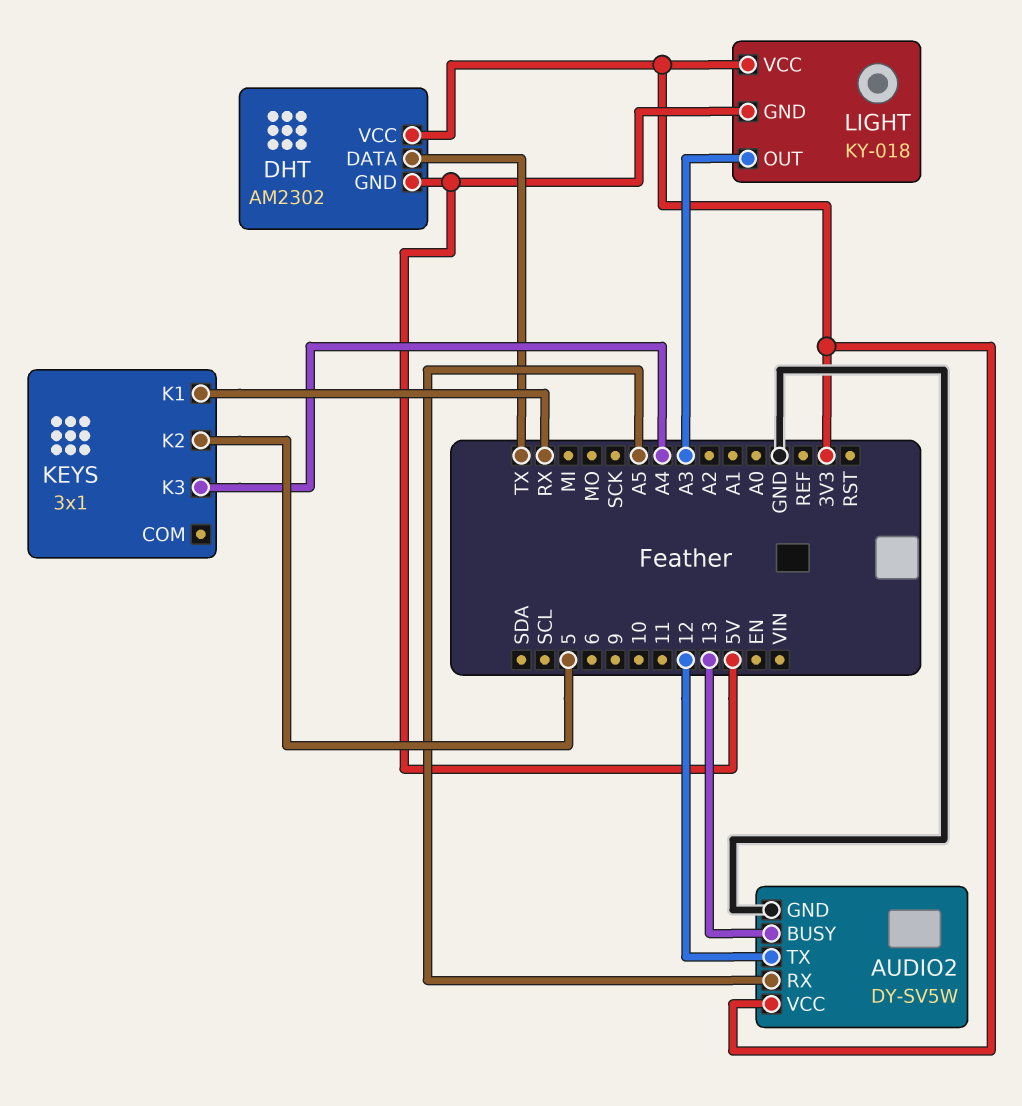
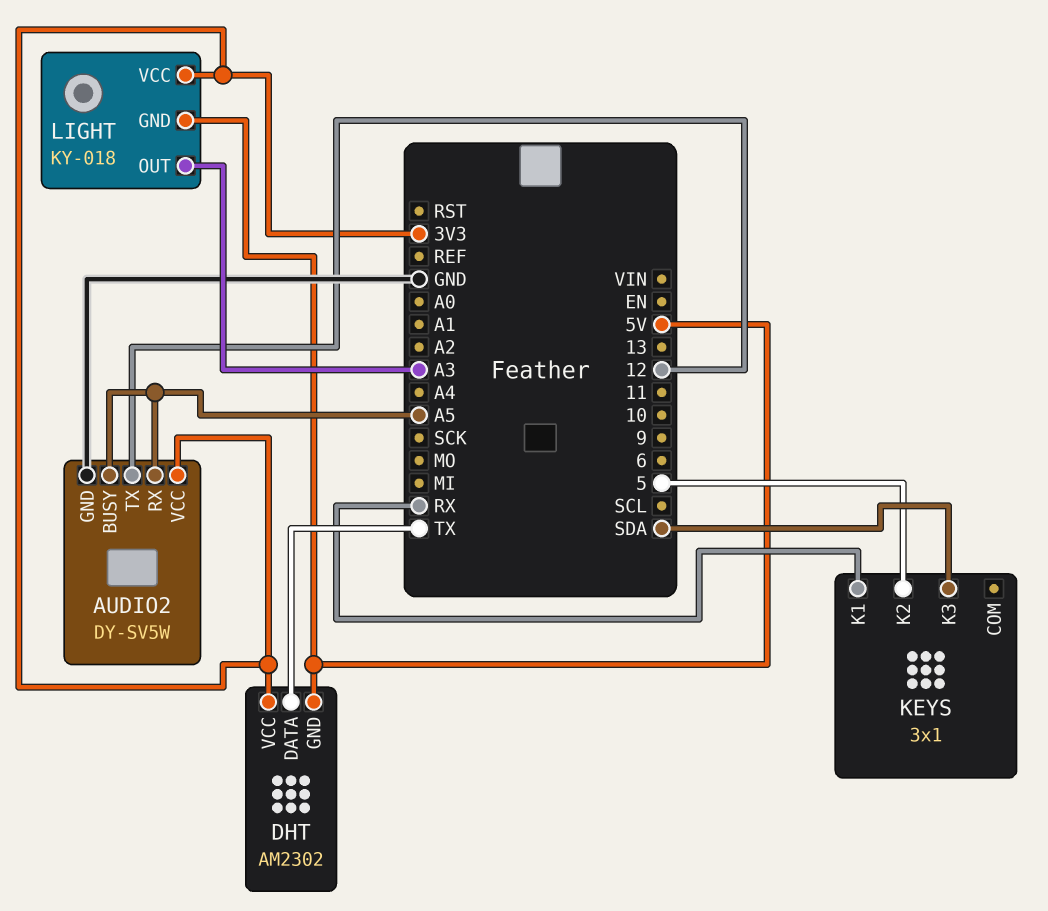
AUDIO2 pin BUSY: 13 -> A5
KEYS pin K3: A4 -> SDA

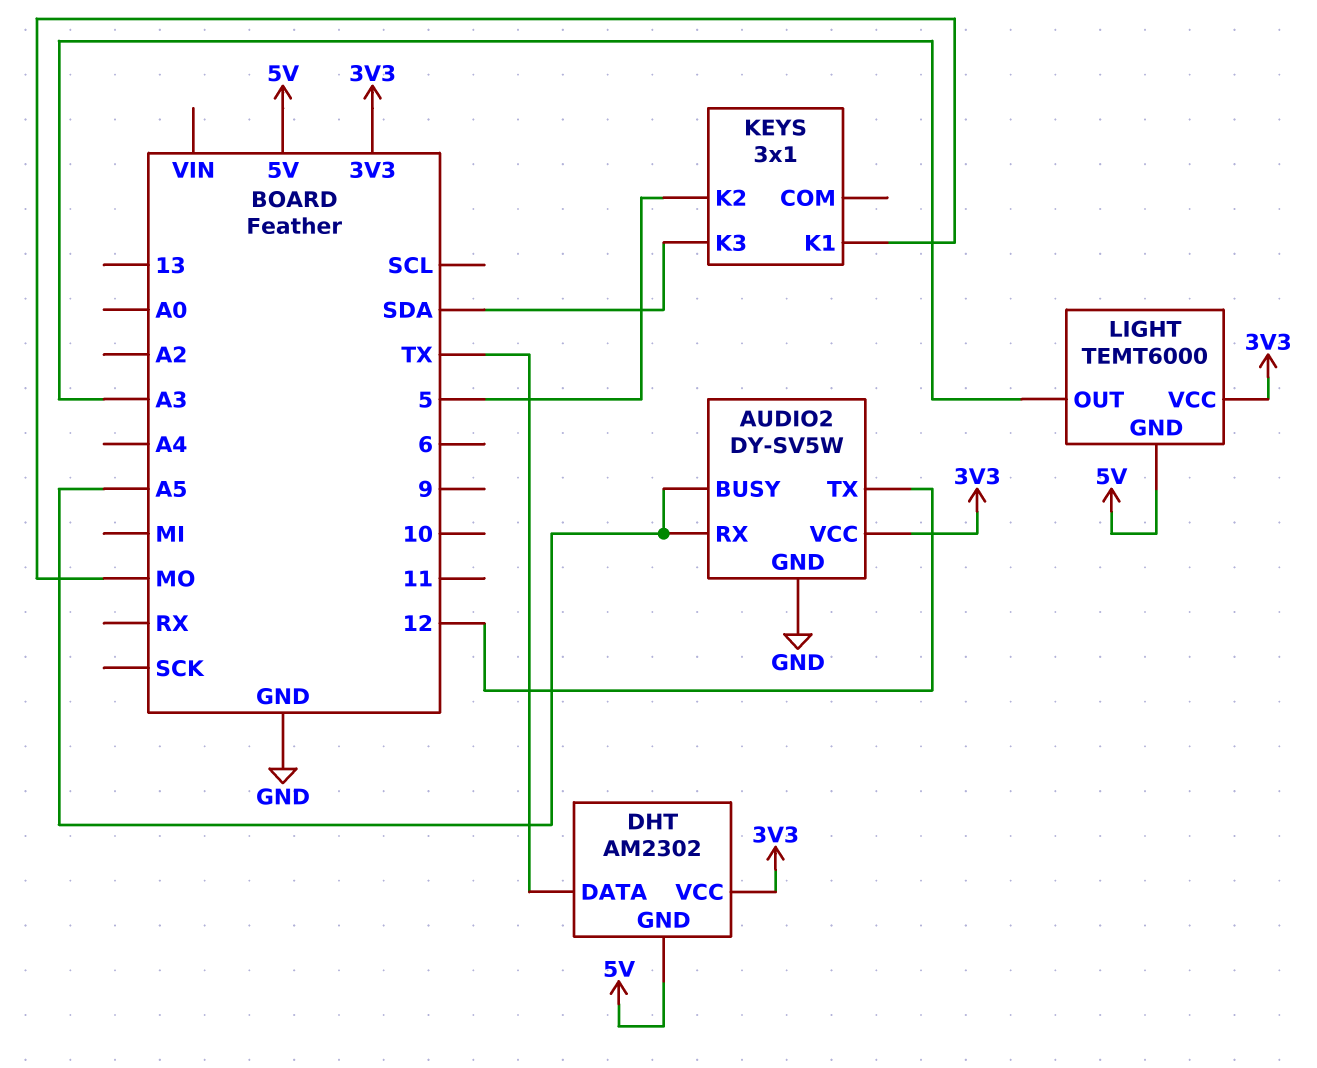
KEYS pin K1: RX -> MO
LIGHT: KY-018 -> TEMT6000

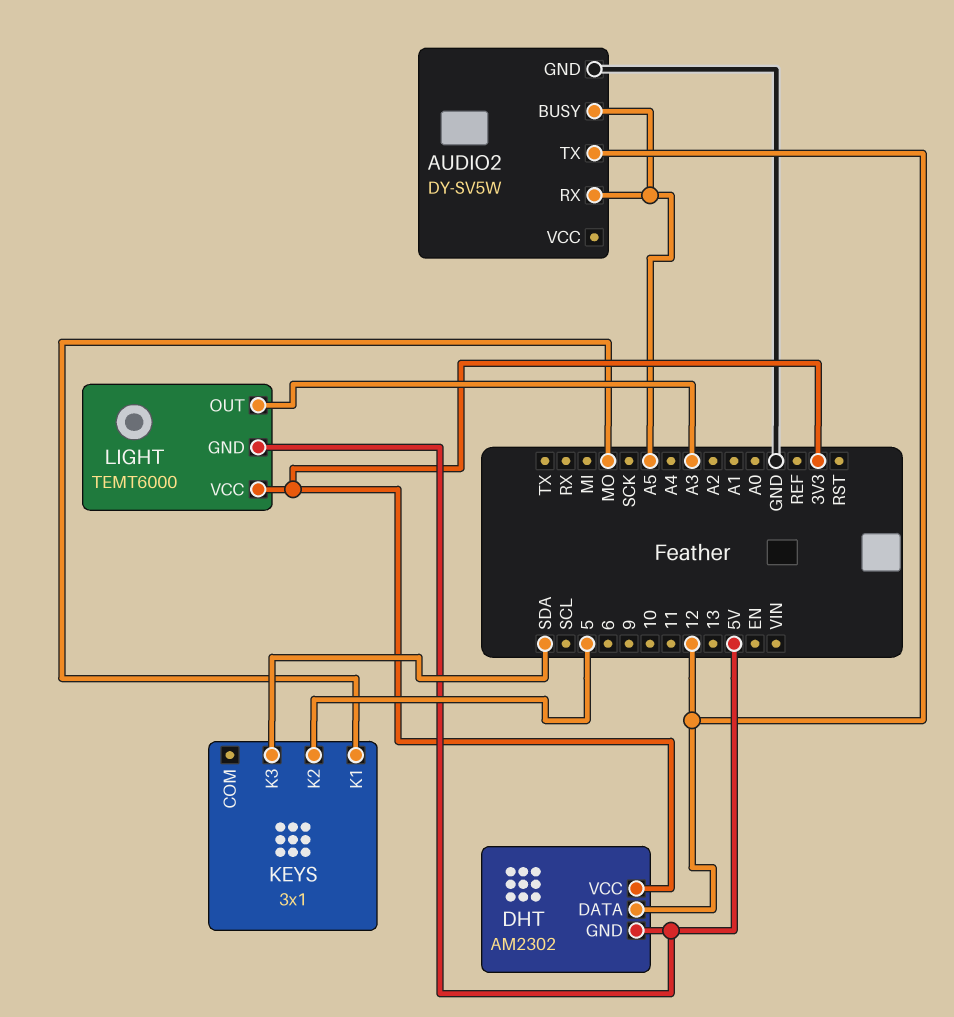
AUDIO2 pin VCC: 3V3 -> none
DHT pin DATA: TX -> 12

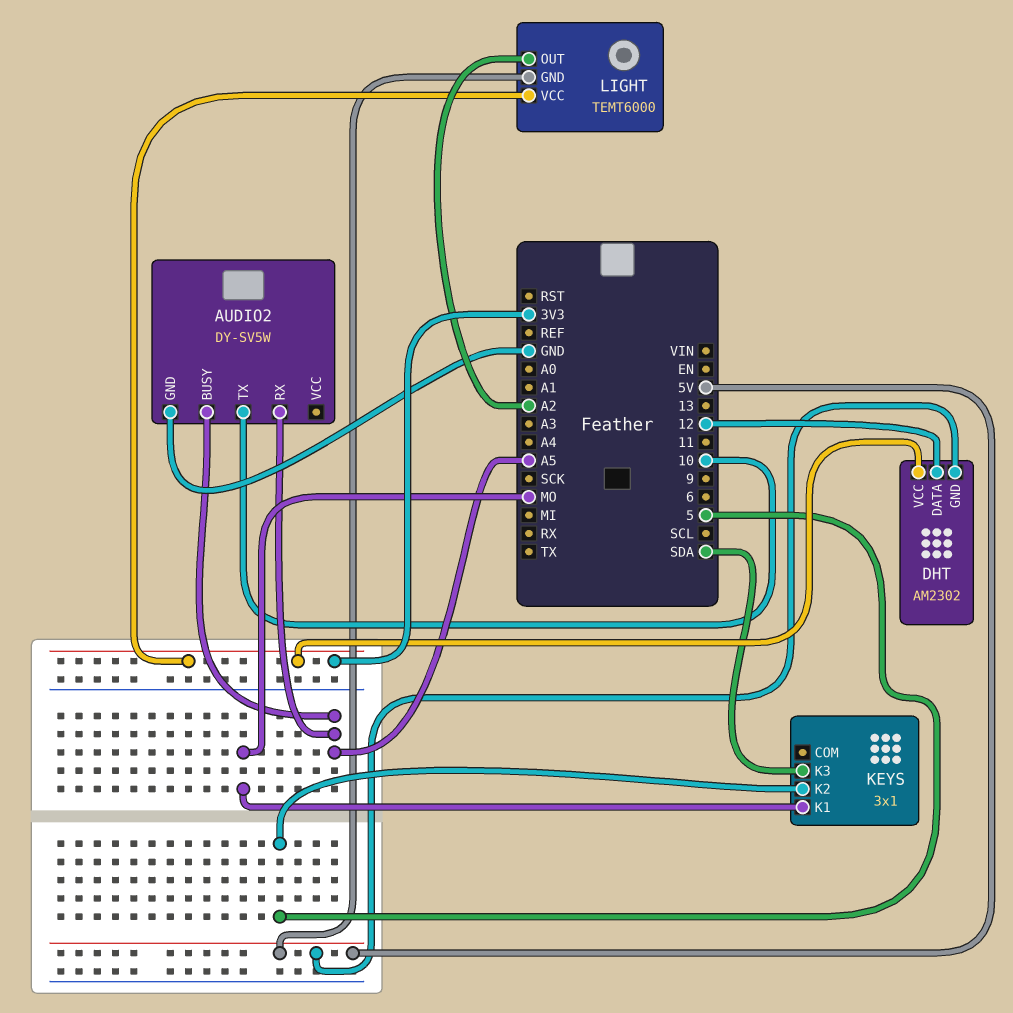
AUDIO2 pin TX: 12 -> 10
LIGHT pin OUT: A3 -> A2

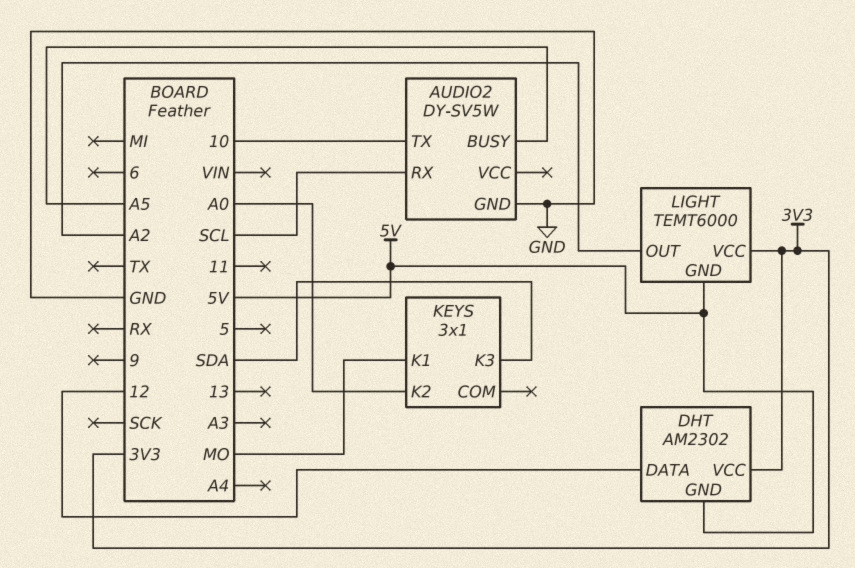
AUDIO2 pin RX: A5 -> SCL
KEYS pin K2: 5 -> A0

